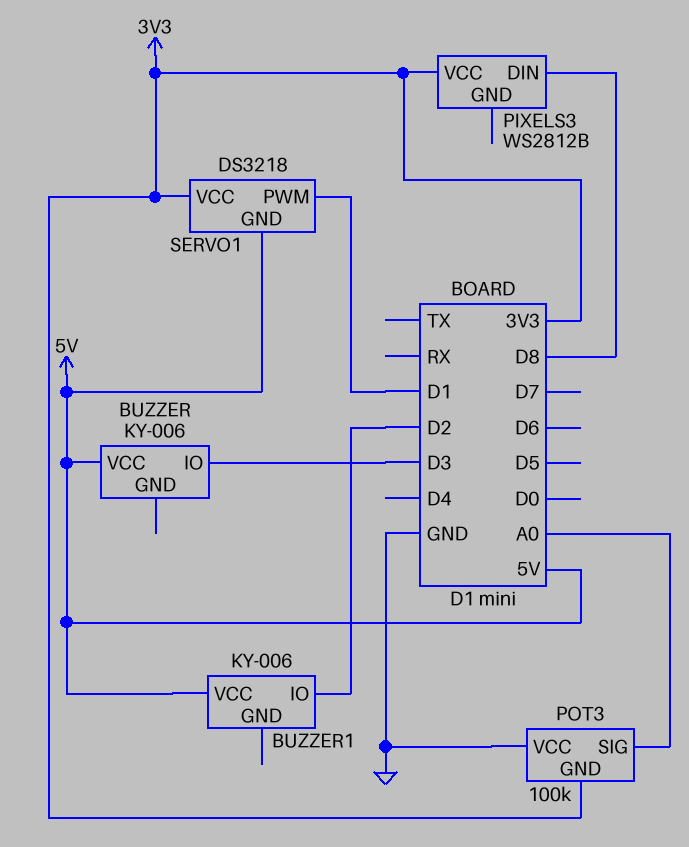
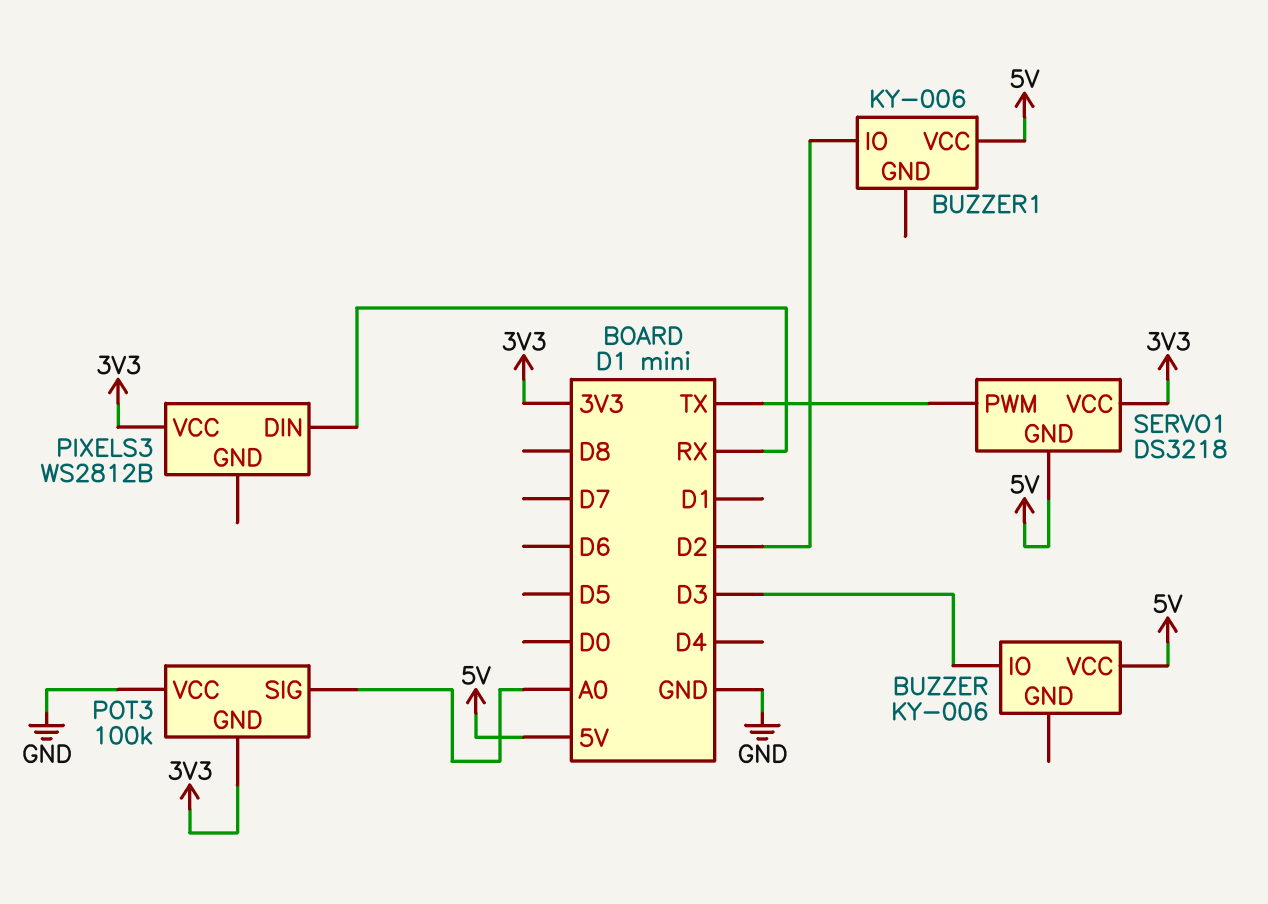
PIXELS3 pin DIN: D8 -> RX
SERVO1 pin PWM: D1 -> TX

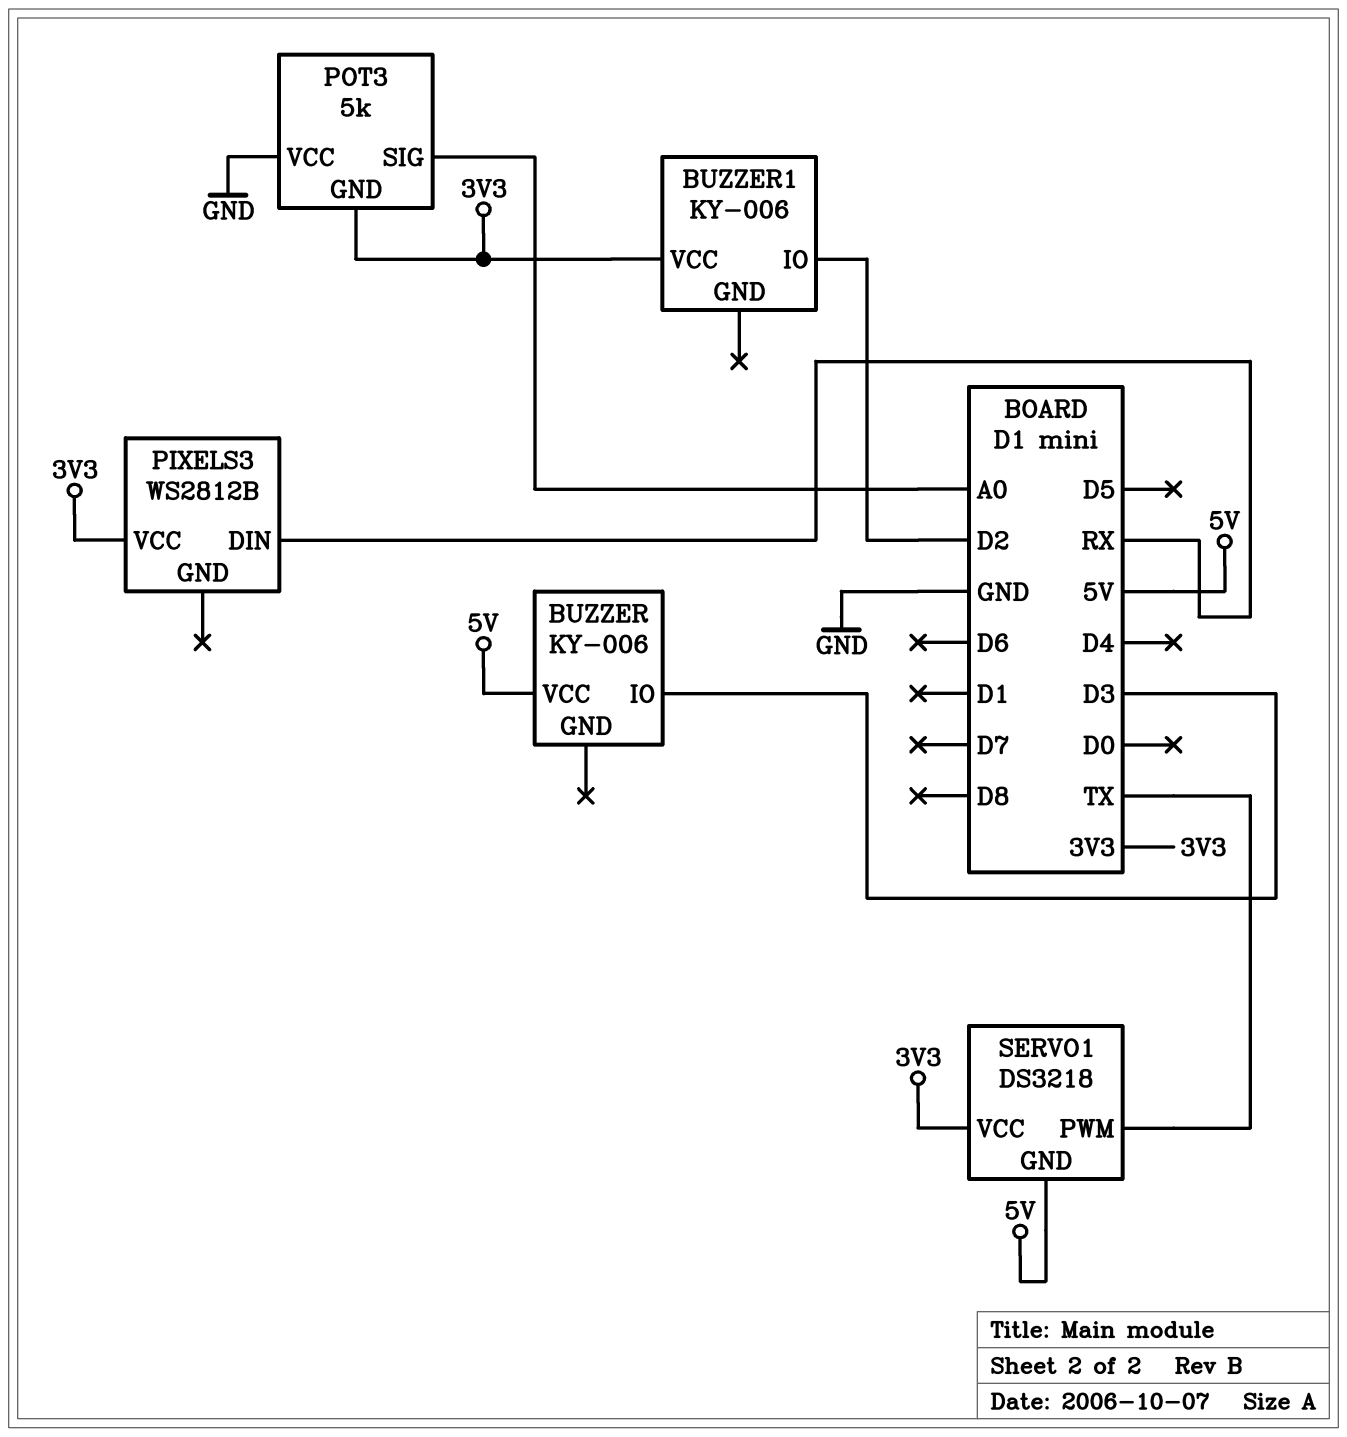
BUZZER1 pin VCC: 5V -> 3V3
POT3: 100k -> 5k

